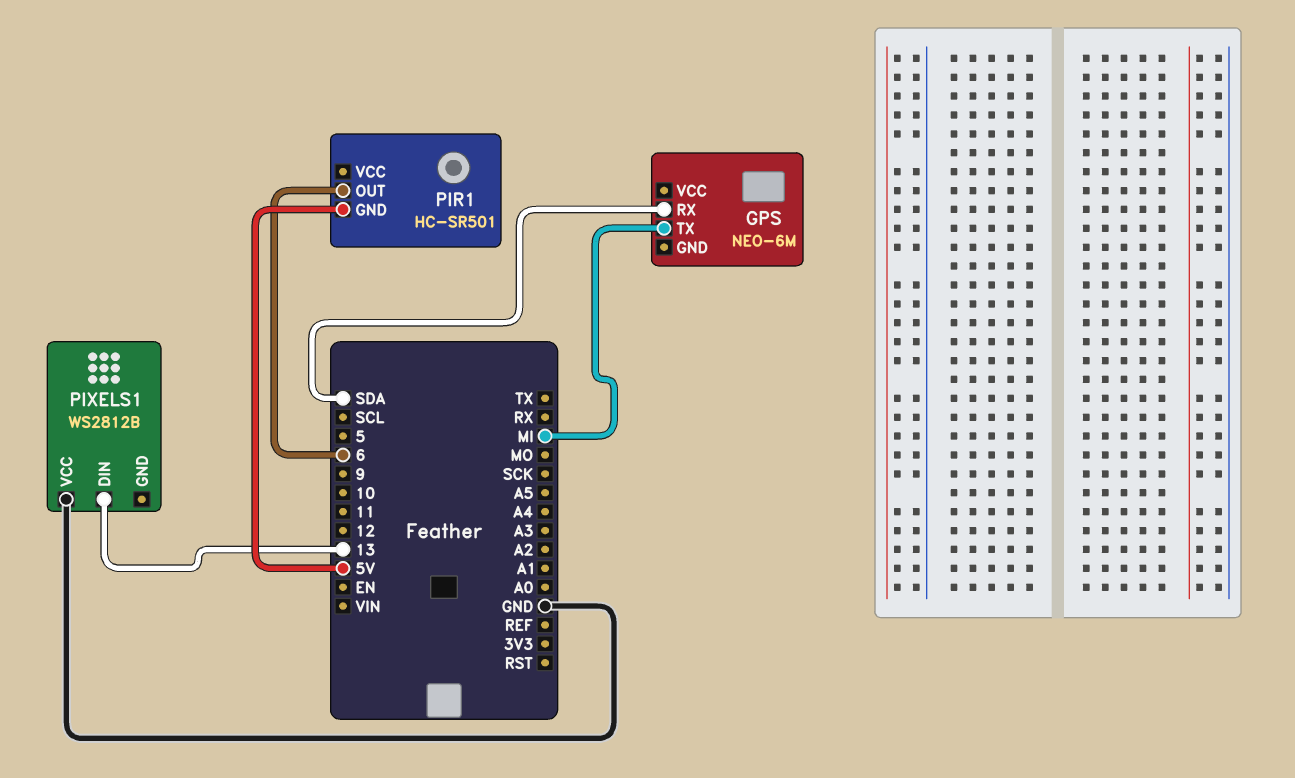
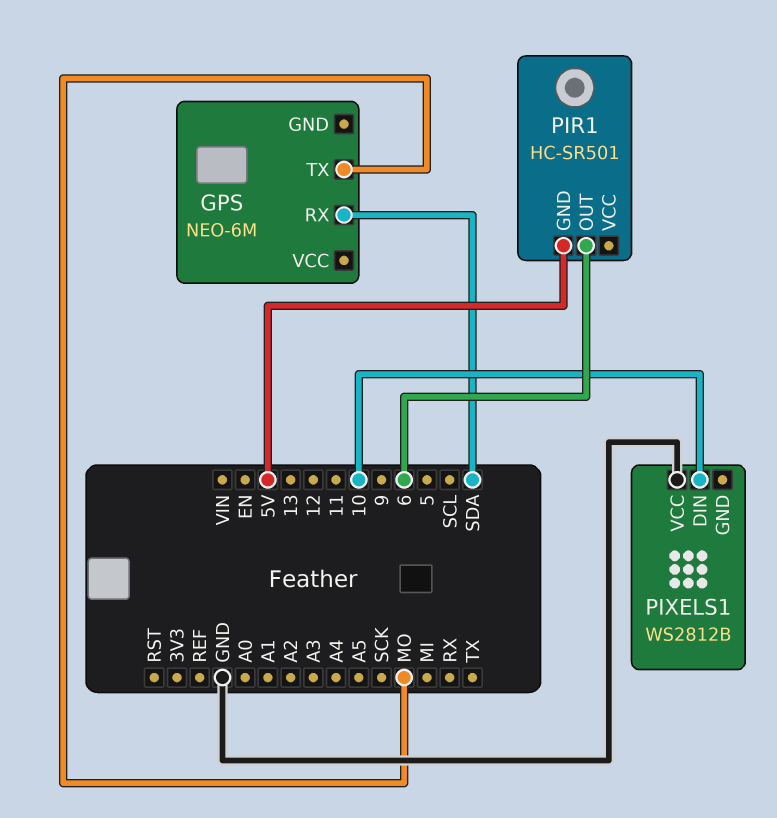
GPS pin TX: MI -> MO
PIXELS1 pin DIN: 13 -> 10

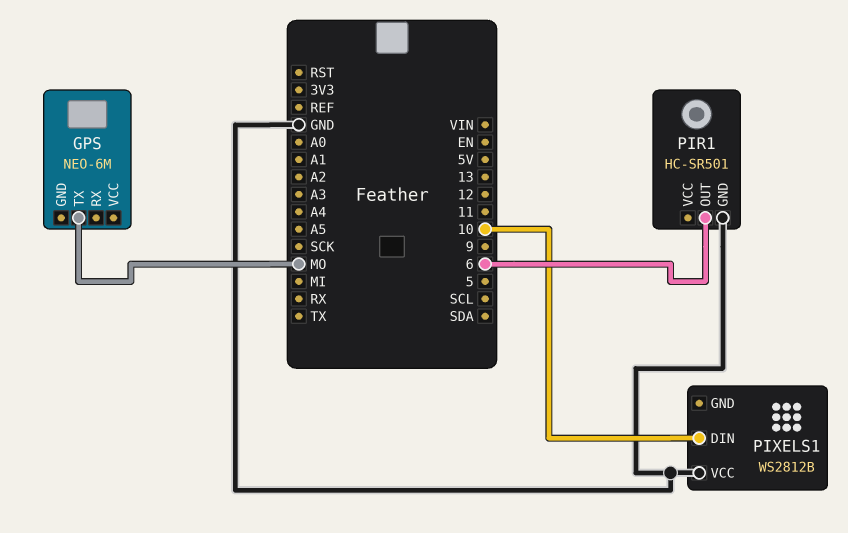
GPS pin RX: SDA -> none
PIR1 pin GND: 5V -> GND

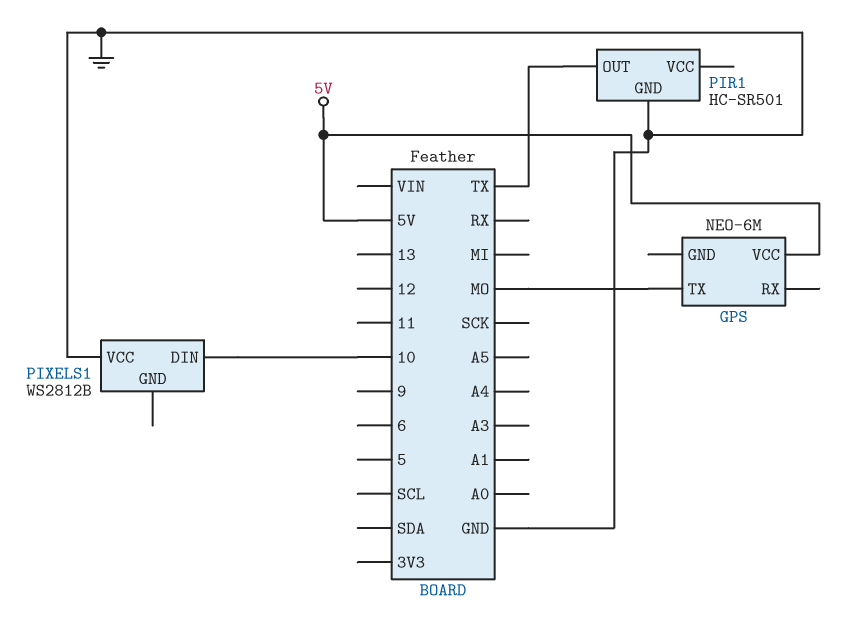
GPS pin VCC: none -> 5V
PIR1 pin OUT: 6 -> TX

